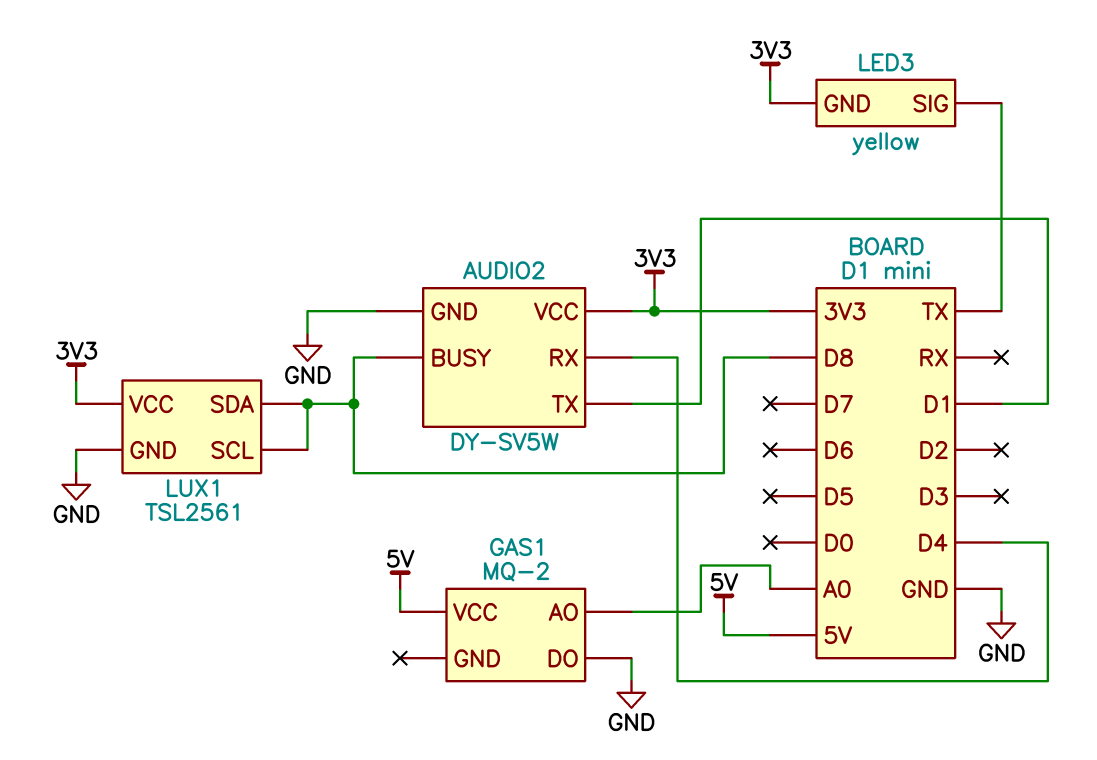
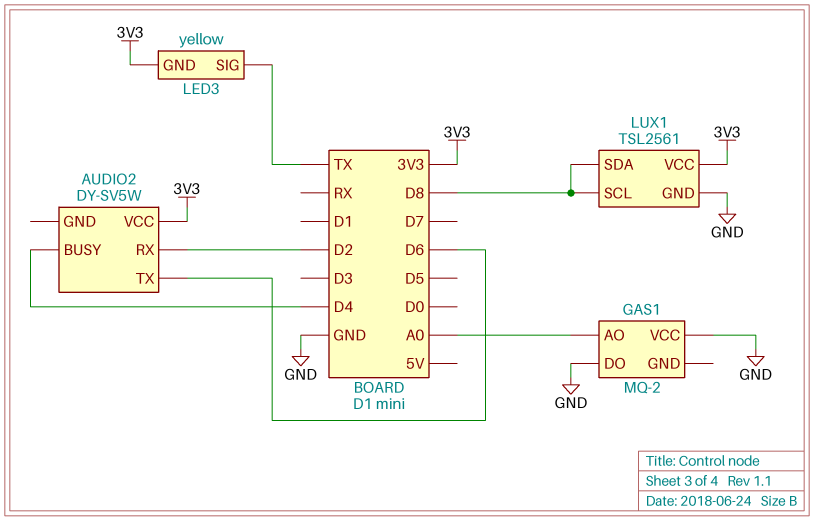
AUDIO2 pin BUSY: D8 -> D4
AUDIO2 pin GND: GND -> none
AUDIO2 pin RX: D4 -> D2
AUDIO2 pin TX: D1 -> D6
GAS1 pin VCC: 5V -> GND

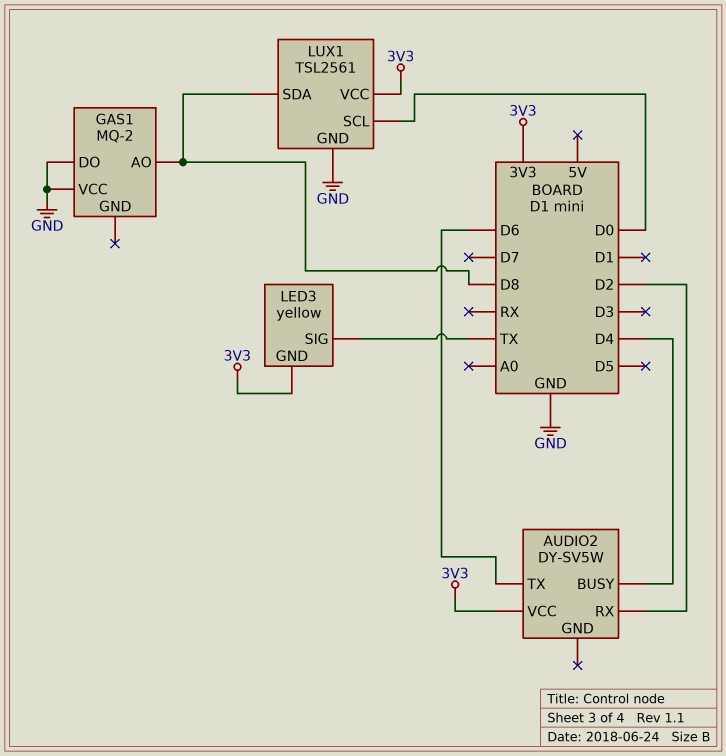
GAS1 pin AO: A0 -> D8
LUX1 pin SCL: D8 -> D0

